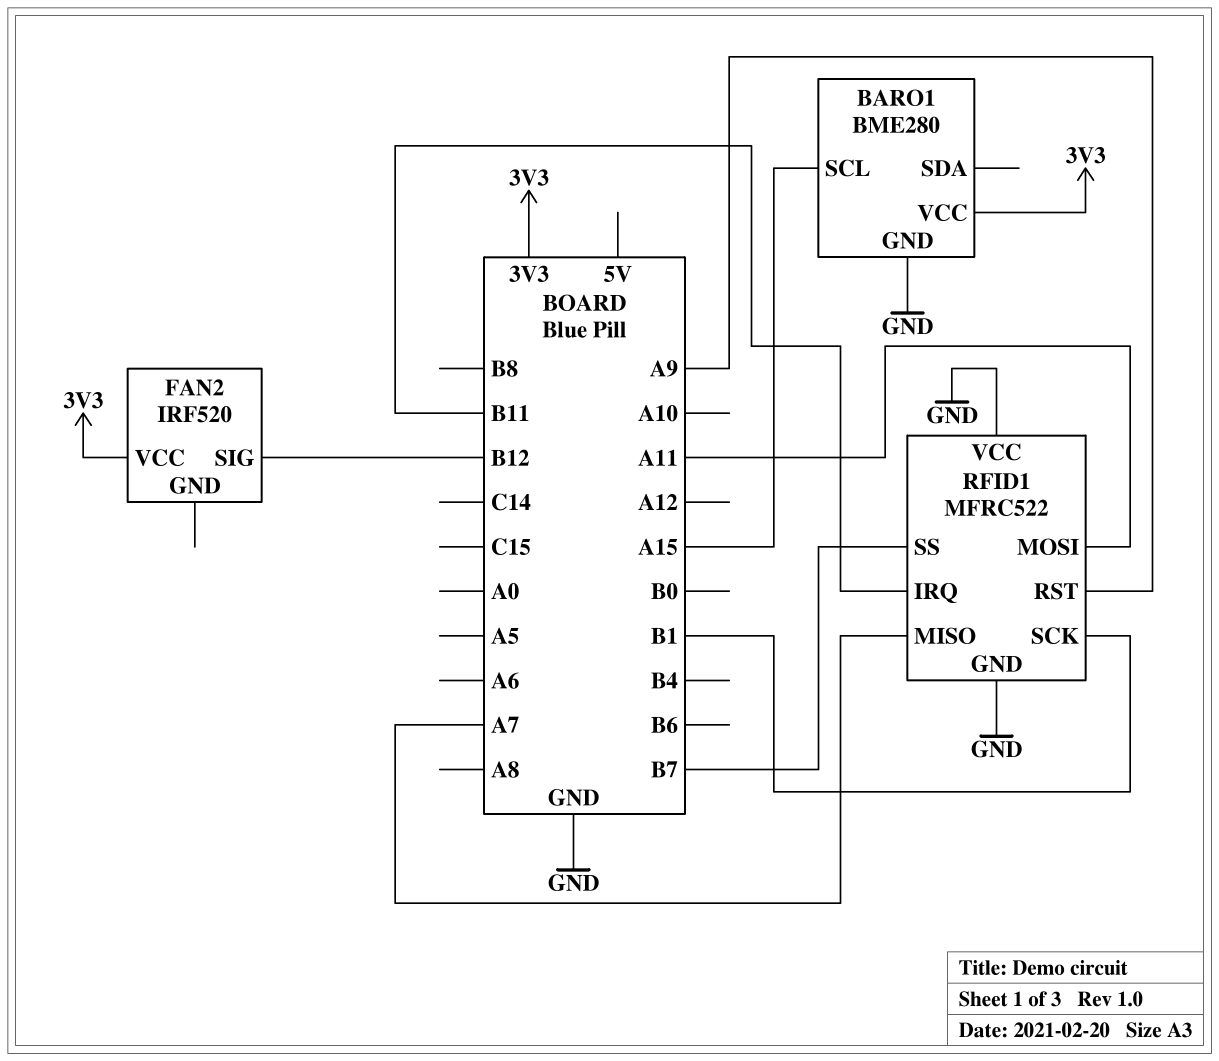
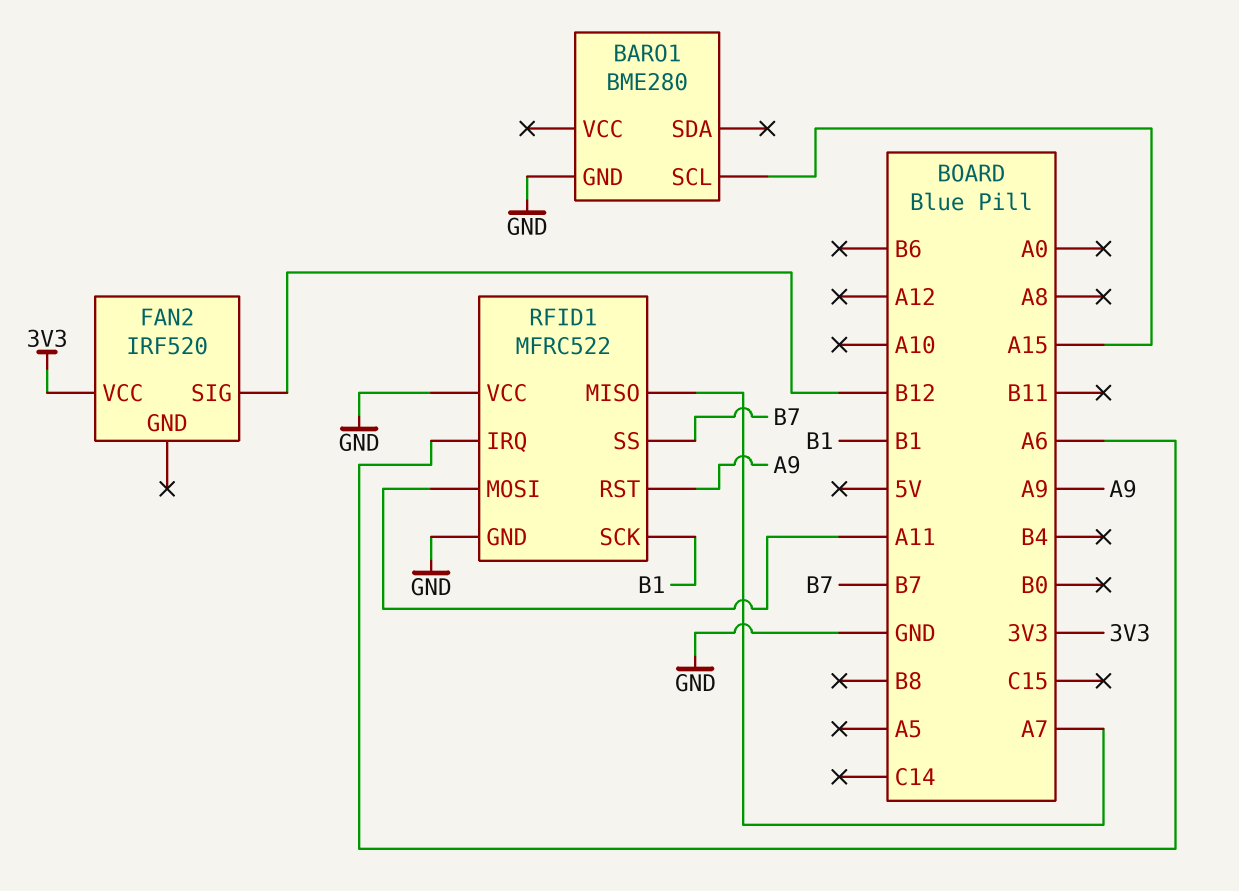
BARO1 pin VCC: 3V3 -> none
RFID1 pin IRQ: B11 -> A6

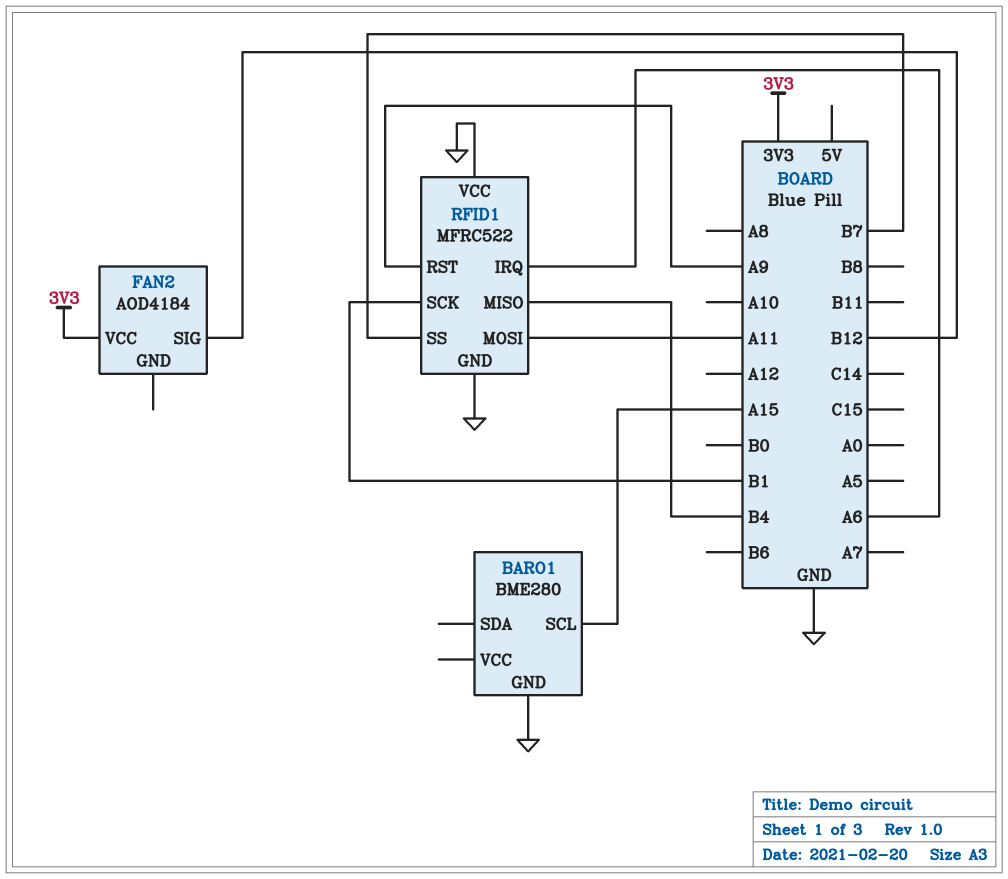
FAN2: IRF520 -> AOD4184
RFID1 pin MISO: A7 -> B4

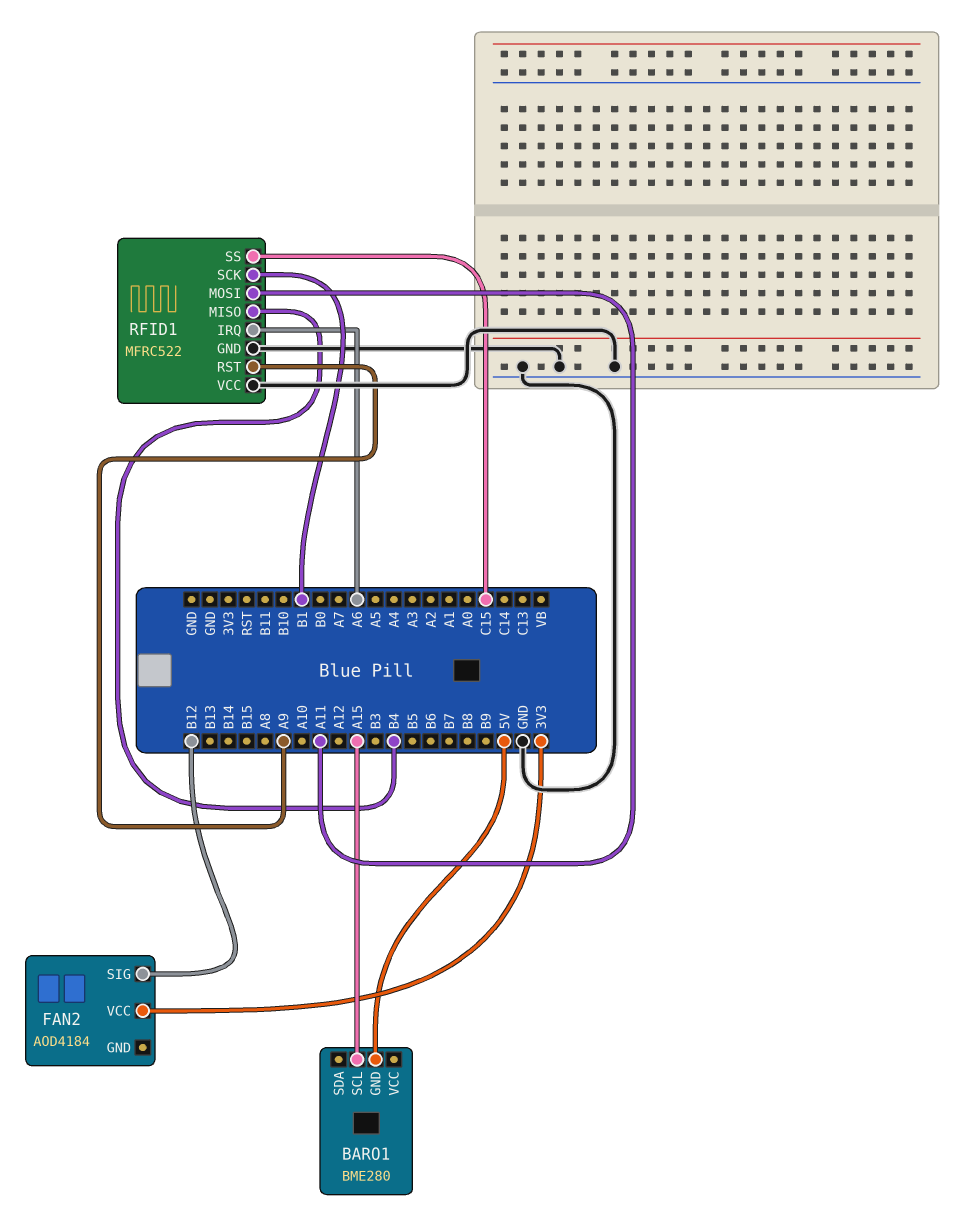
BARO1 pin GND: GND -> 5V
RFID1 pin SS: B7 -> C15

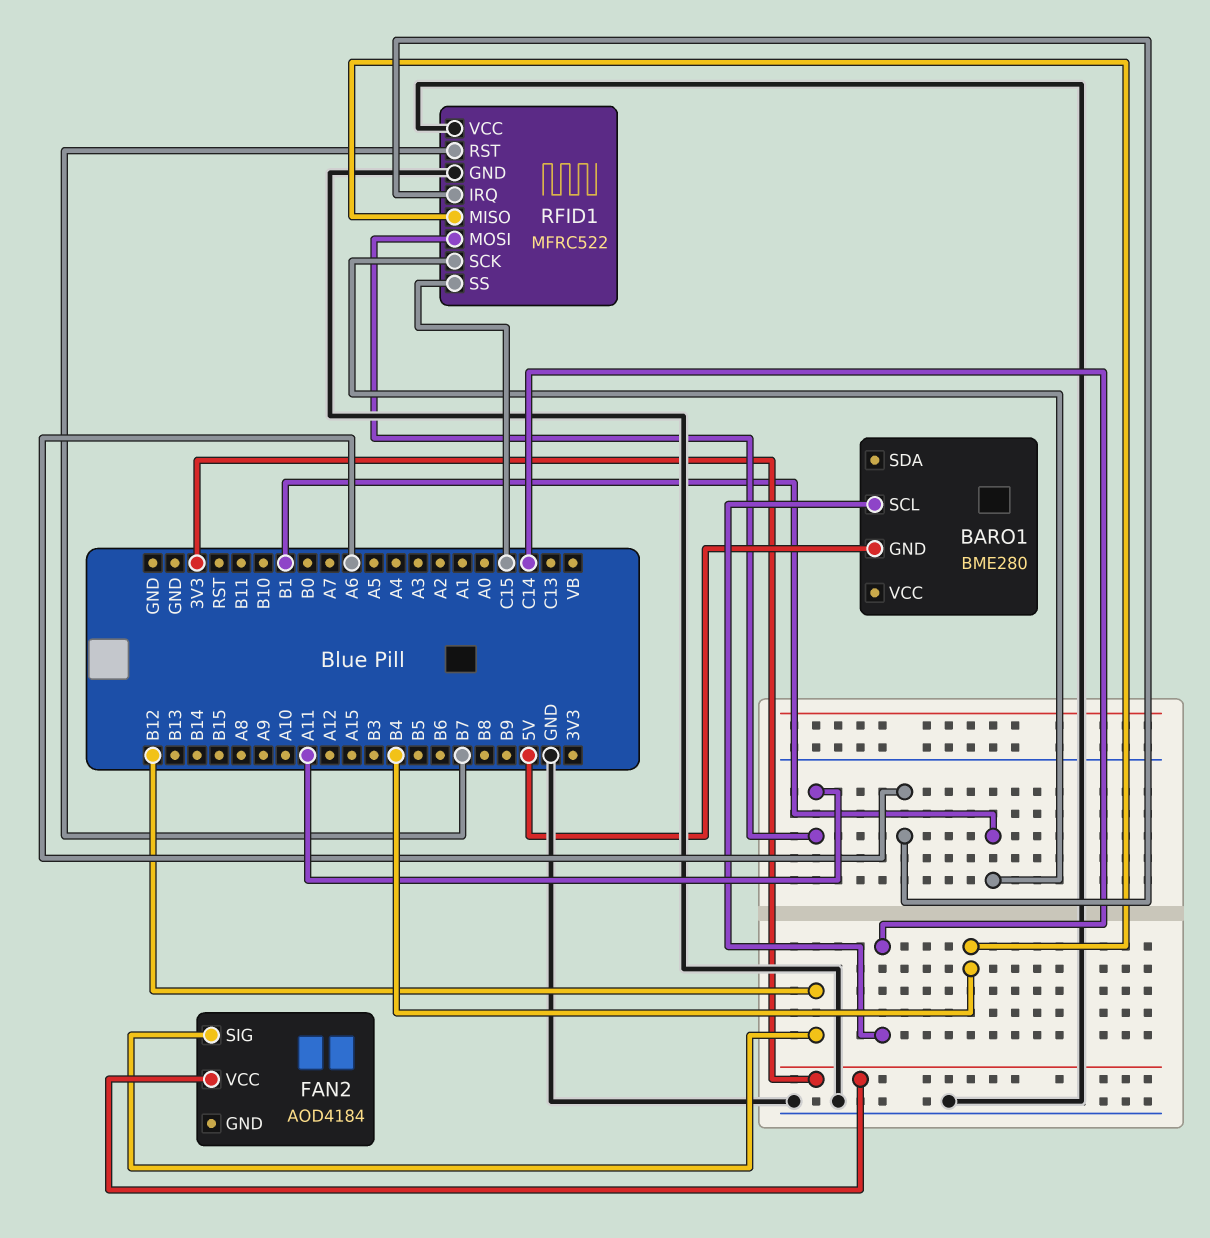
BARO1 pin SCL: A15 -> C14
RFID1 pin RST: A9 -> B7

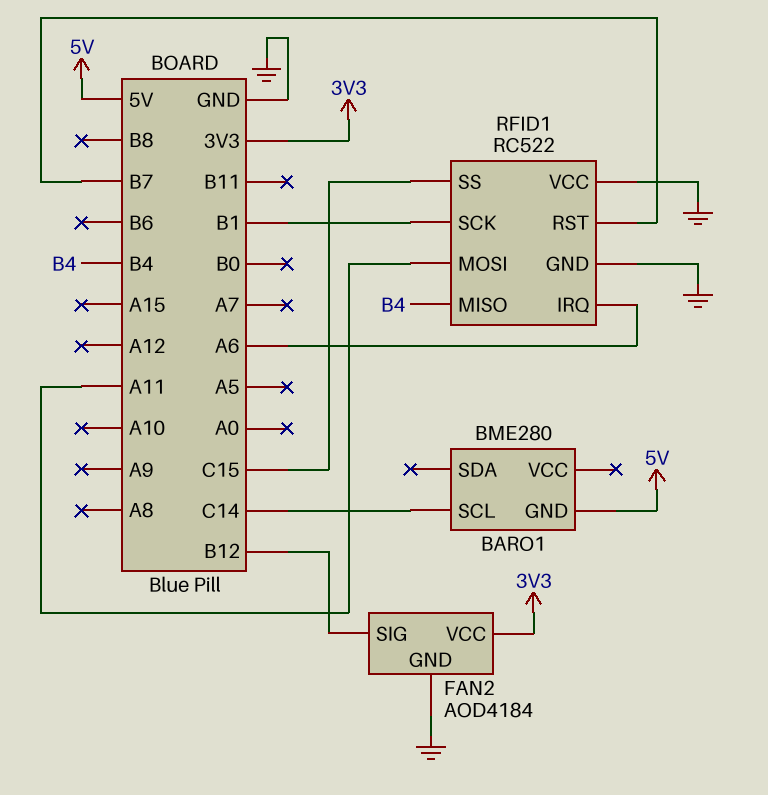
FAN2 pin GND: none -> GND
RFID1: MFRC522 -> RC522

